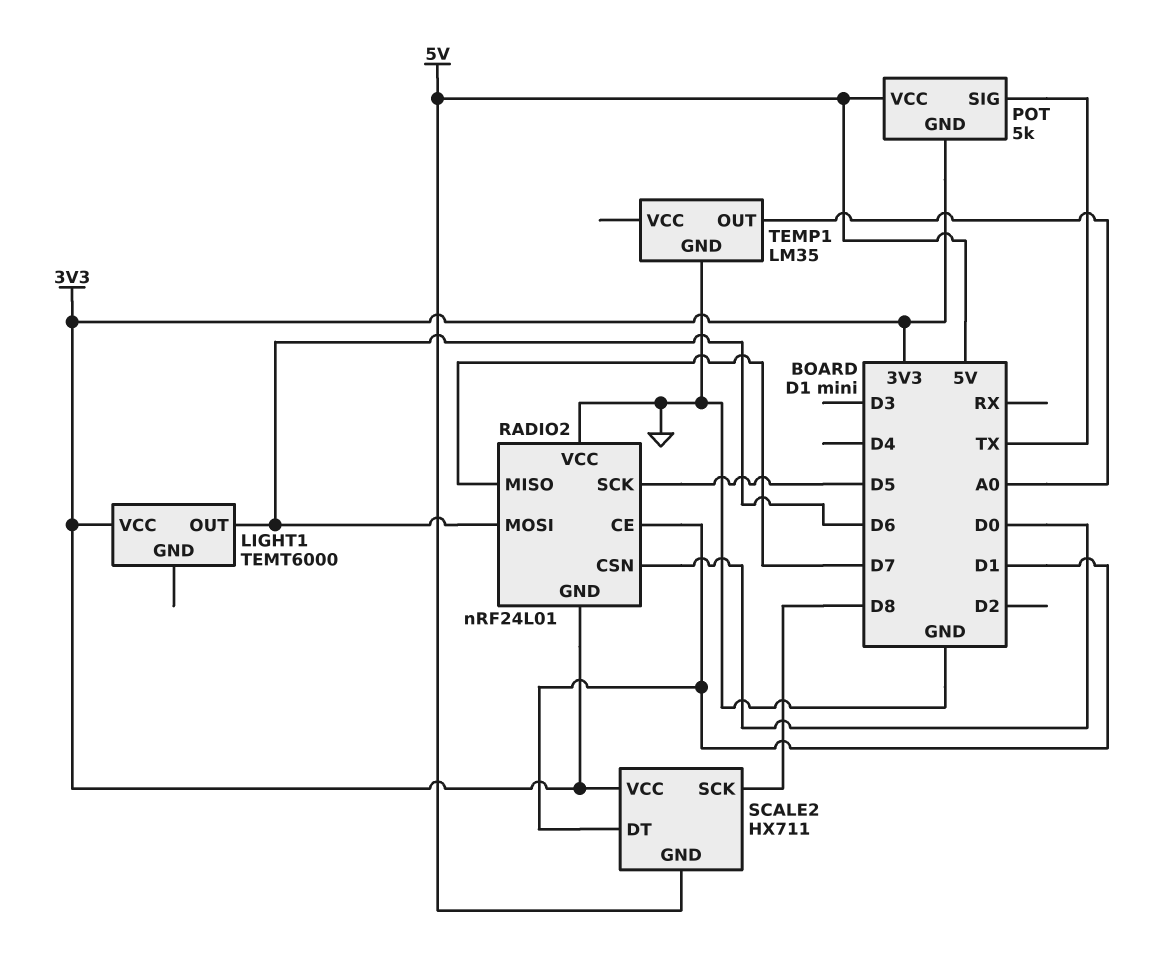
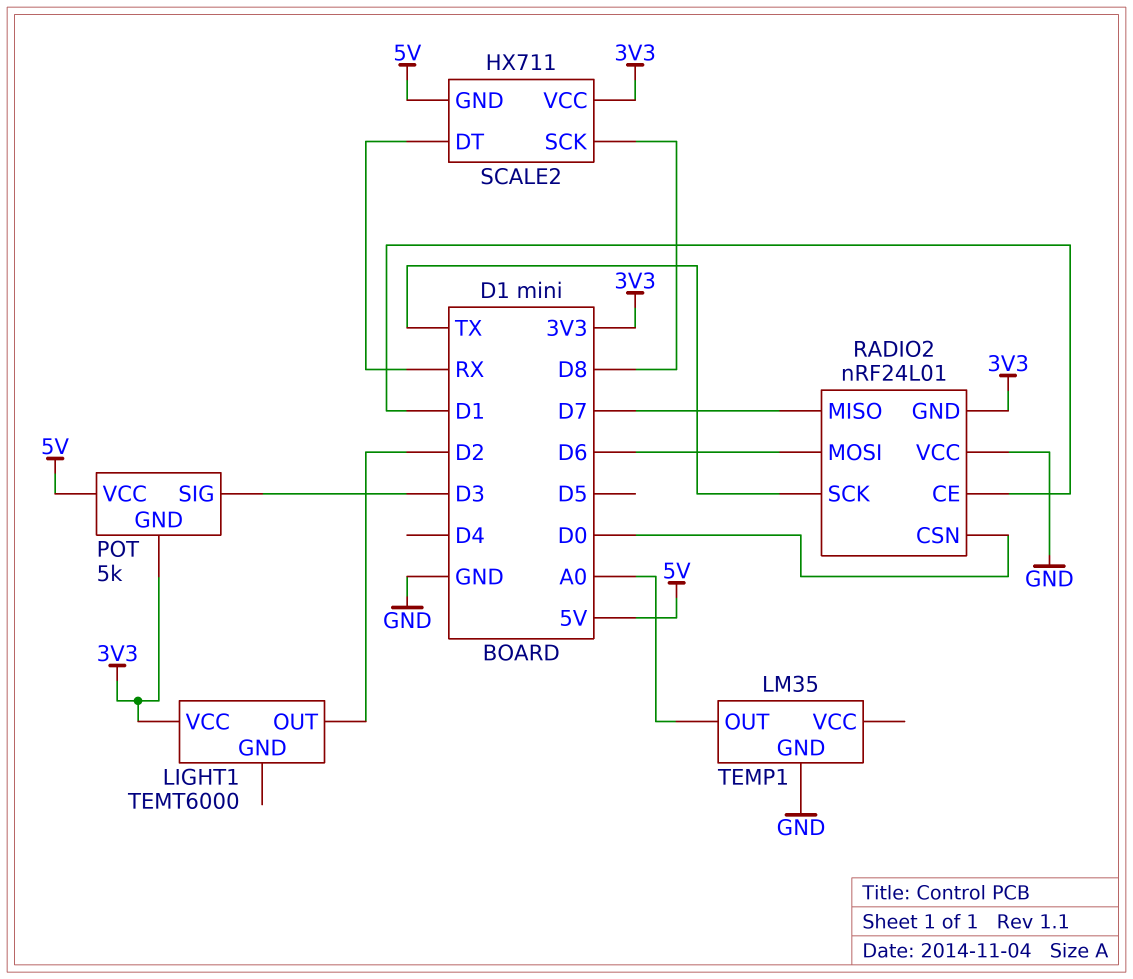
LIGHT1 pin OUT: D6 -> D2
POT pin SIG: TX -> D3
RADIO2 pin SCK: D5 -> TX
SCALE2 pin DT: D1 -> RX

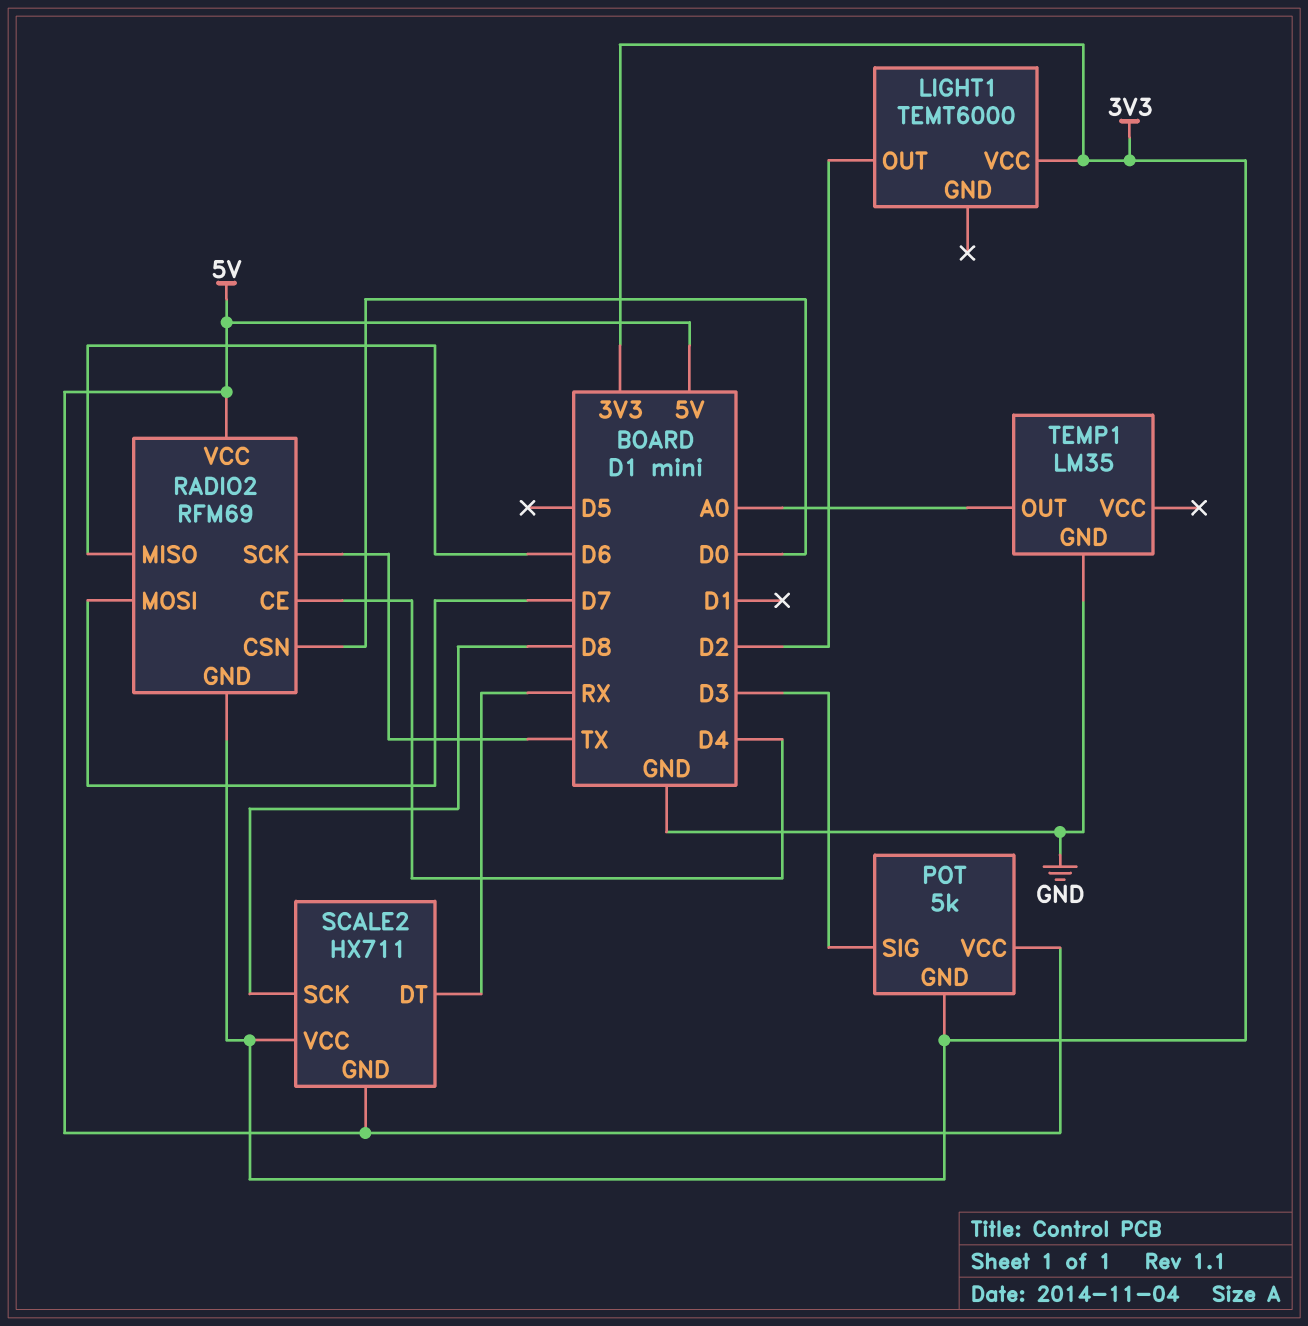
RADIO2: nRF24L01 -> RFM69
RADIO2 pin CE: D1 -> D4
RADIO2 pin MISO: D7 -> D6
RADIO2 pin MOSI: D6 -> D7
RADIO2 pin VCC: GND -> 5V

